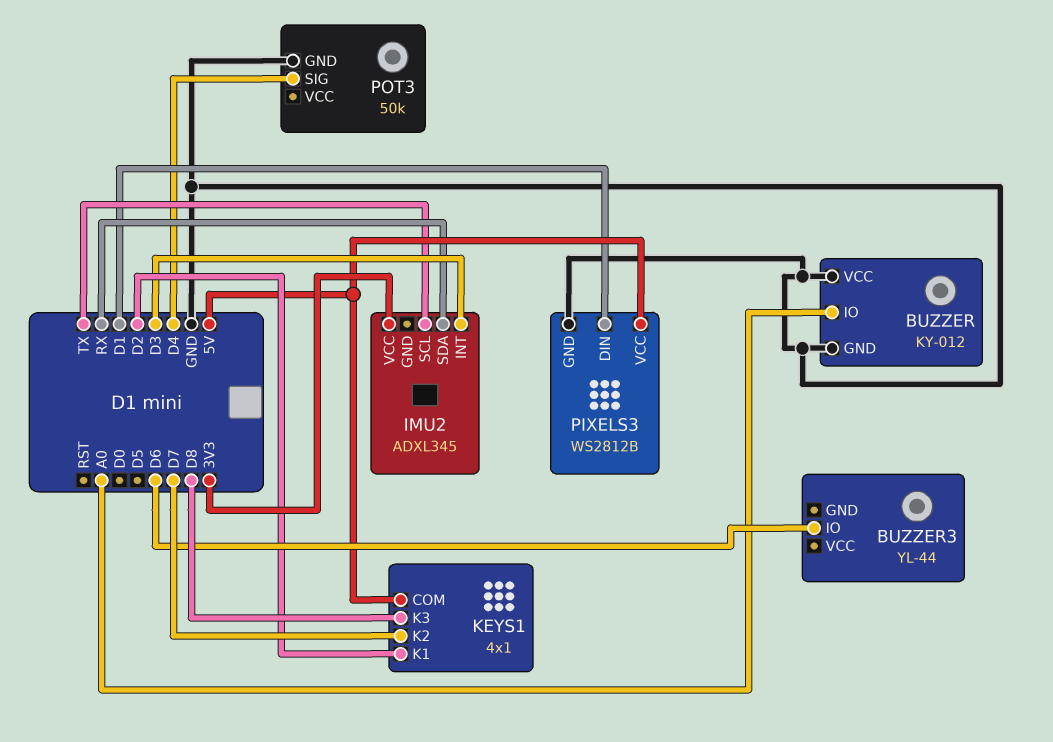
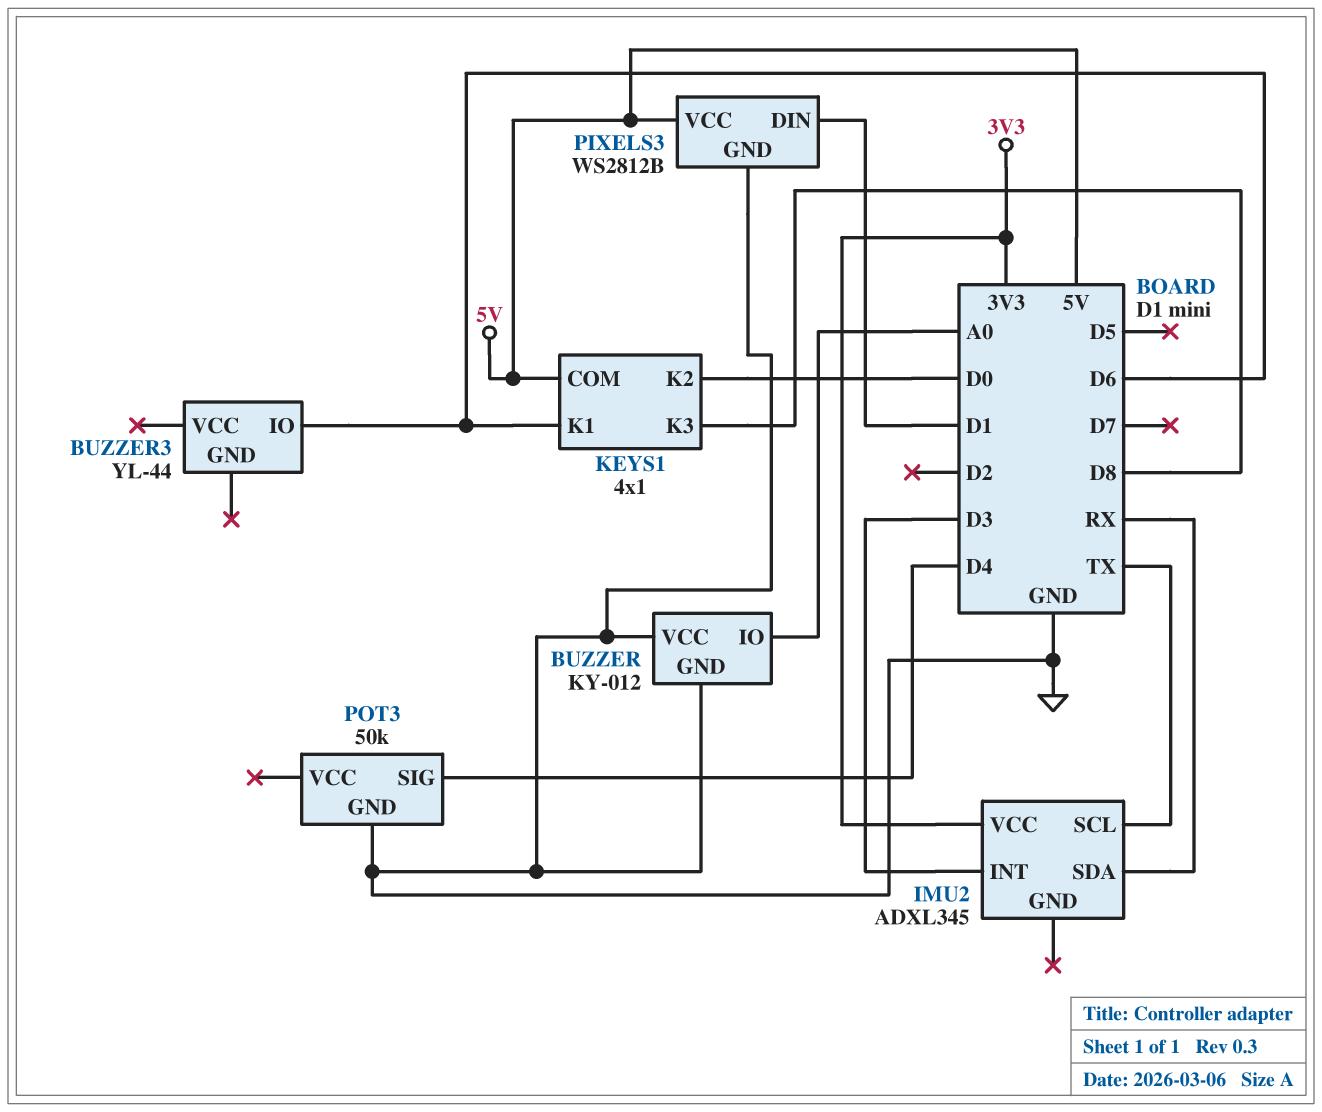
KEYS1 pin K1: D2 -> D6
KEYS1 pin K2: D7 -> D0

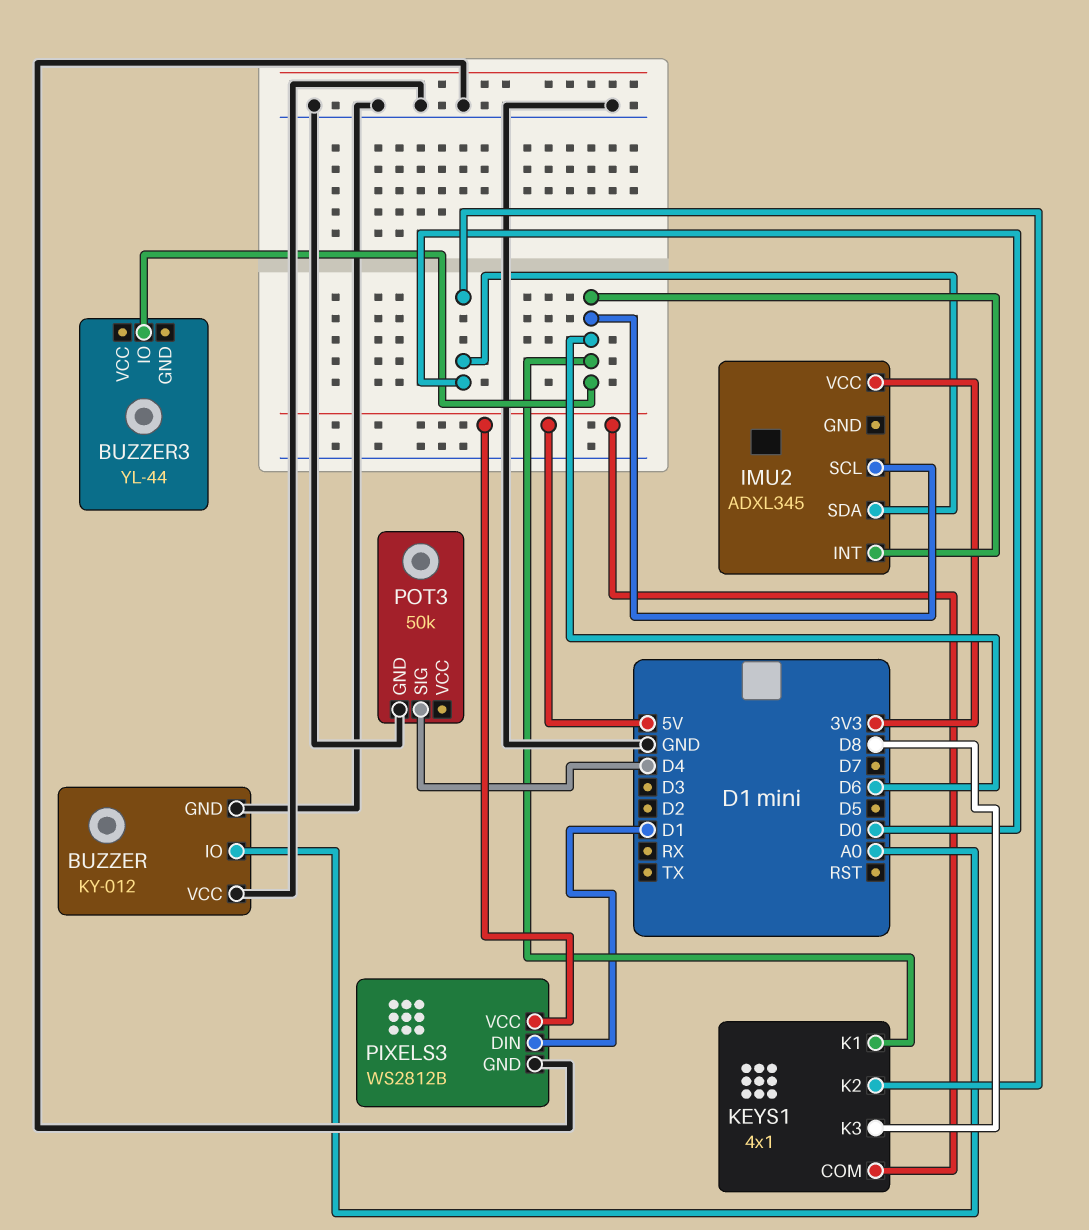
IMU2 pin INT: D3 -> D6
IMU2 pin SCL: TX -> D6
IMU2 pin SDA: RX -> D0

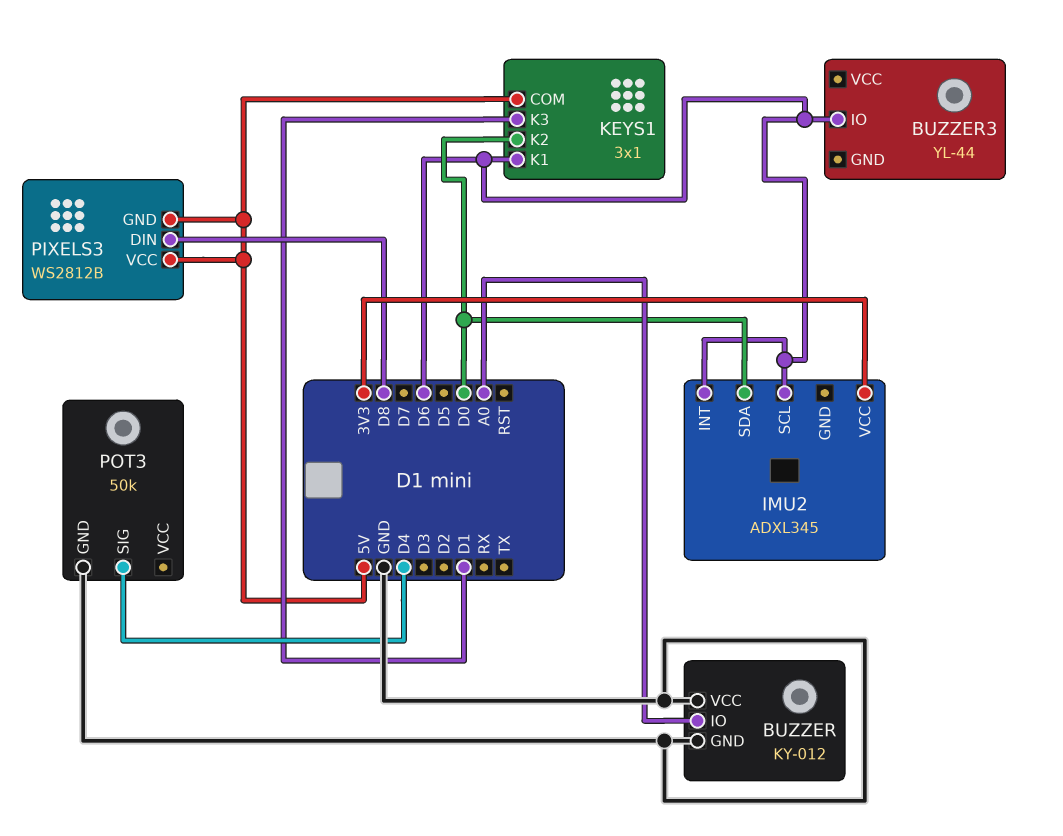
KEYS1: 4x1 -> 3x1
KEYS1 pin K3: D8 -> D1
PIXELS3 pin DIN: D1 -> D8
PIXELS3 pin GND: GND -> 5V

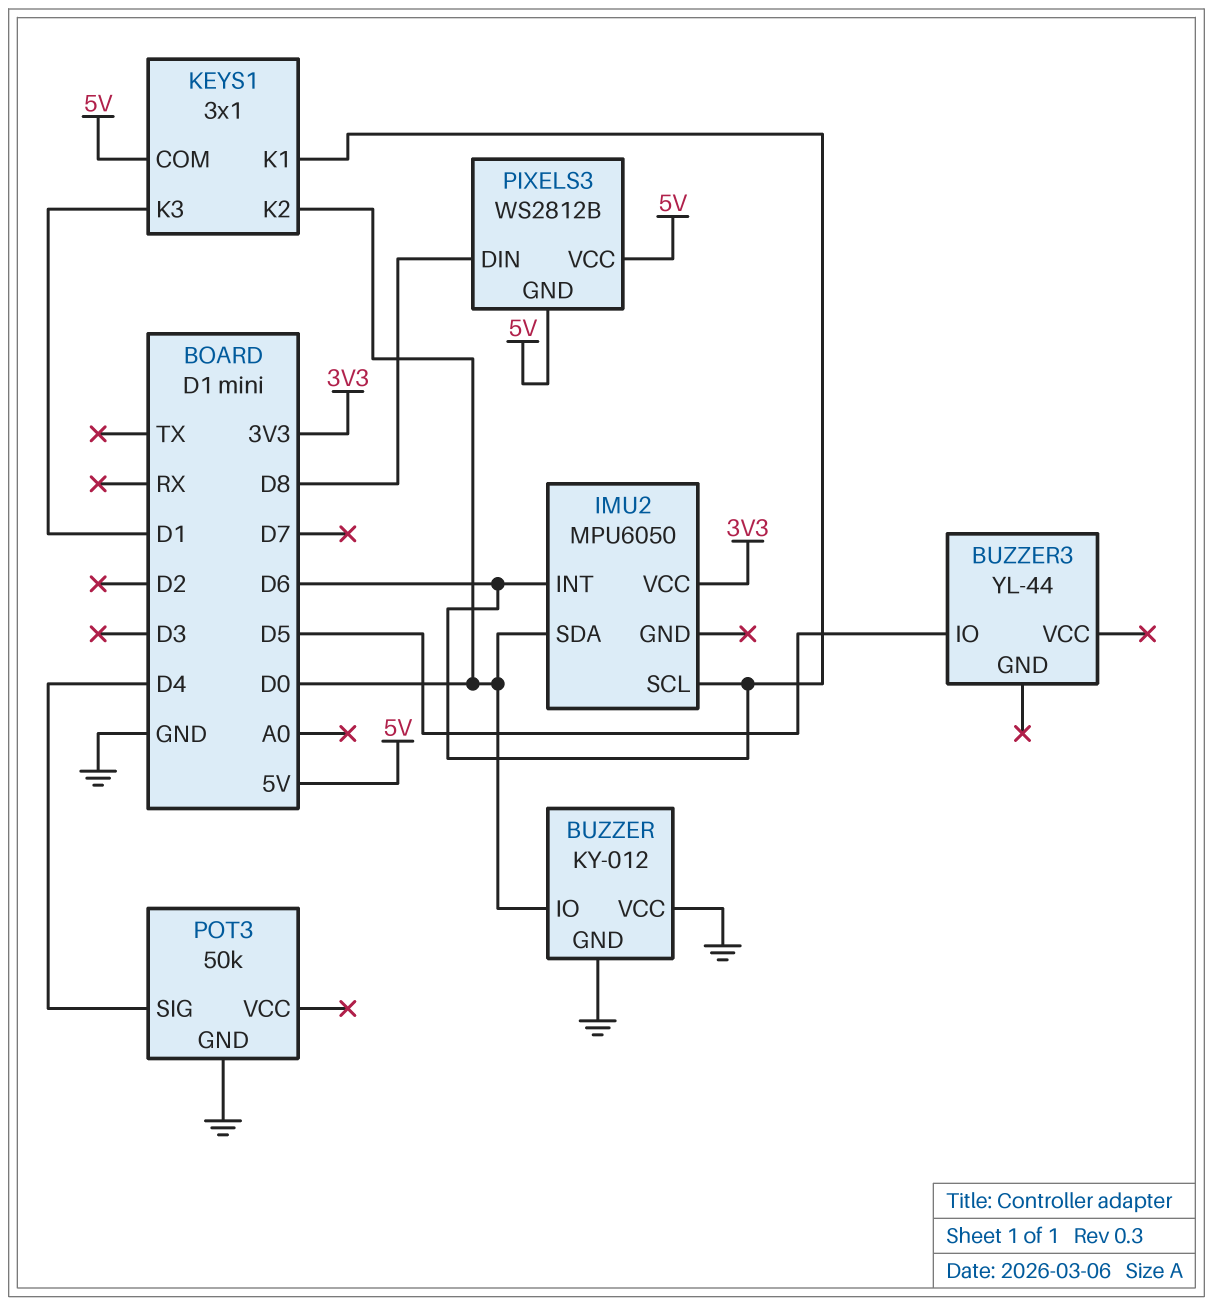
BUZZER pin IO: A0 -> D0
BUZZER3 pin IO: D6 -> D5
IMU2: ADXL345 -> MPU6050

